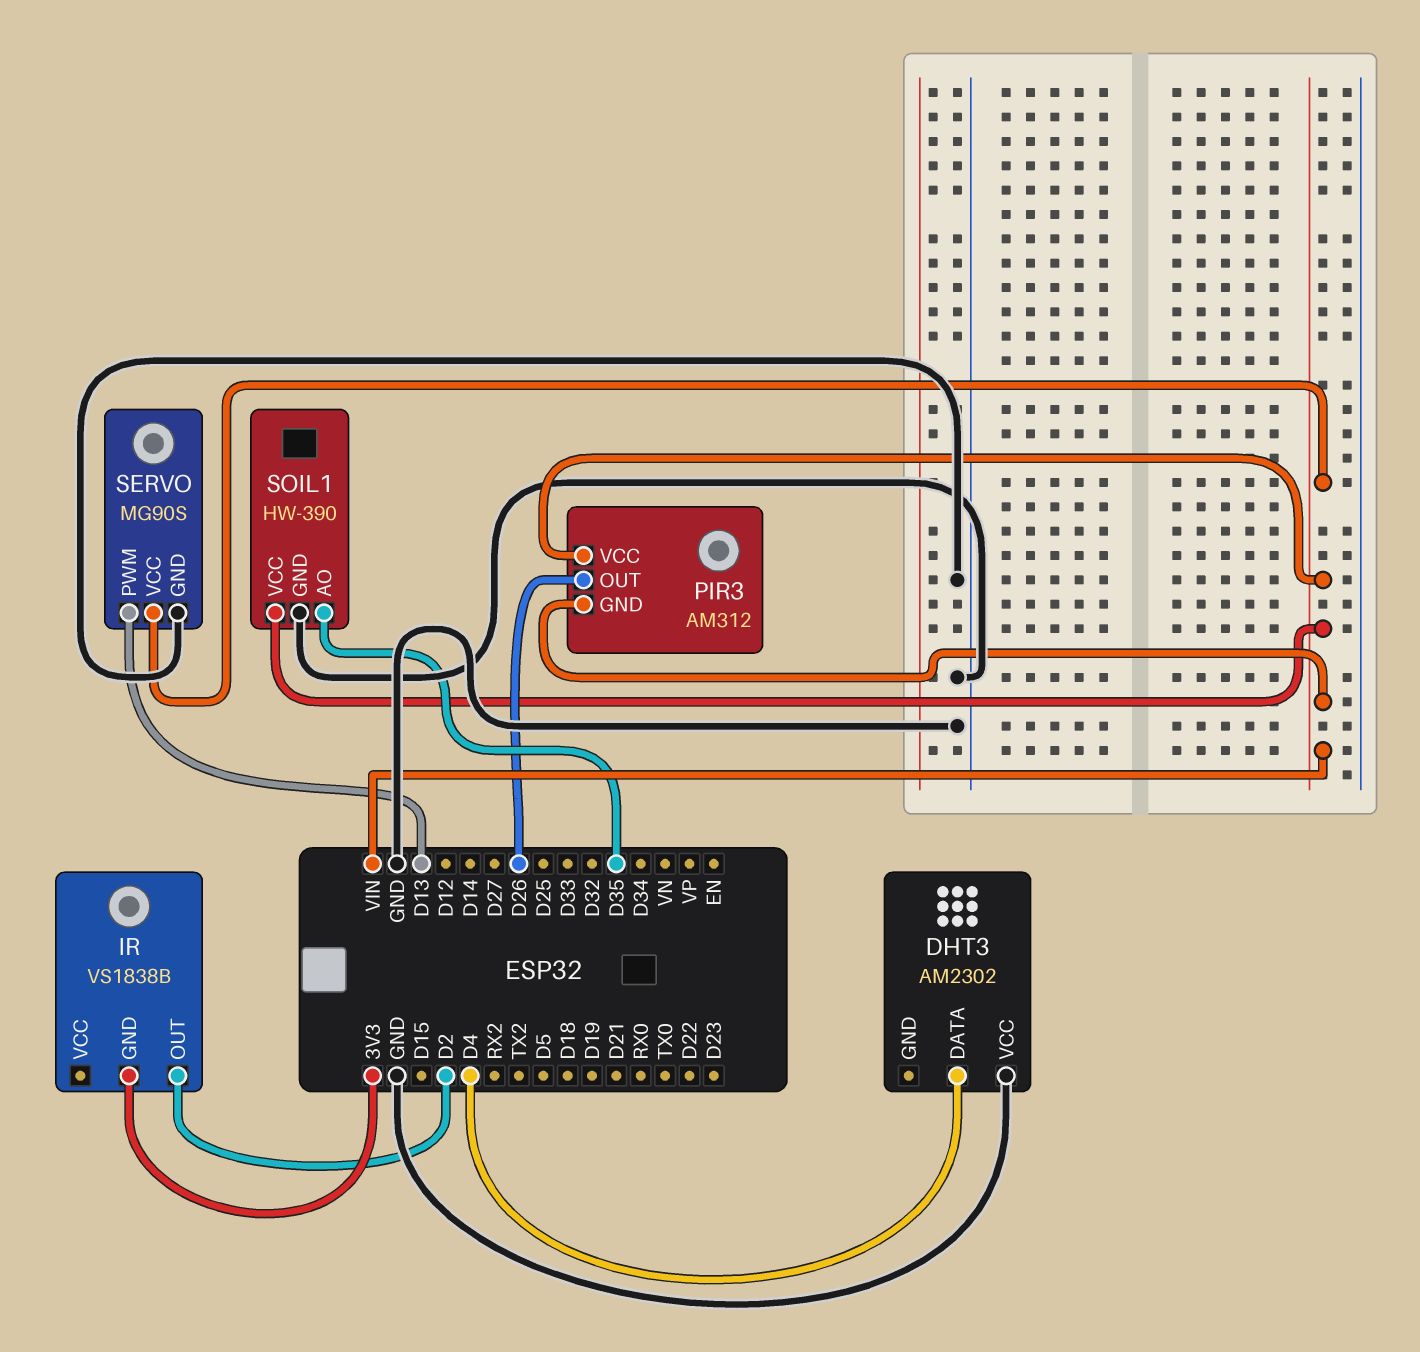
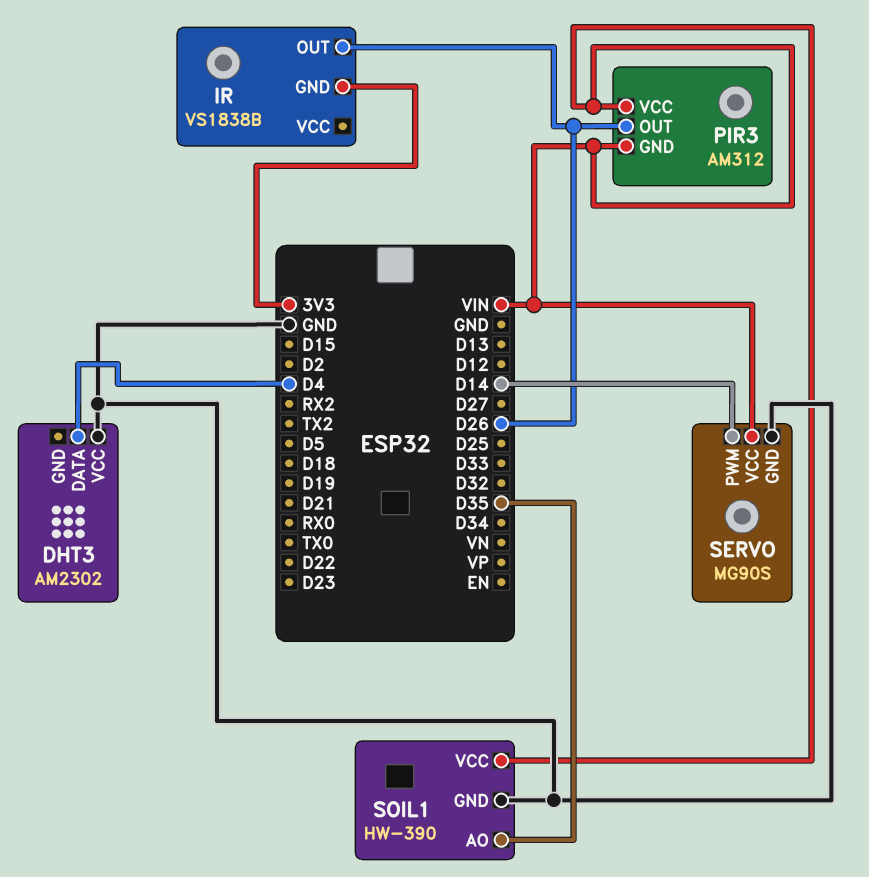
IR pin OUT: D2 -> D26
SERVO pin PWM: D13 -> D14

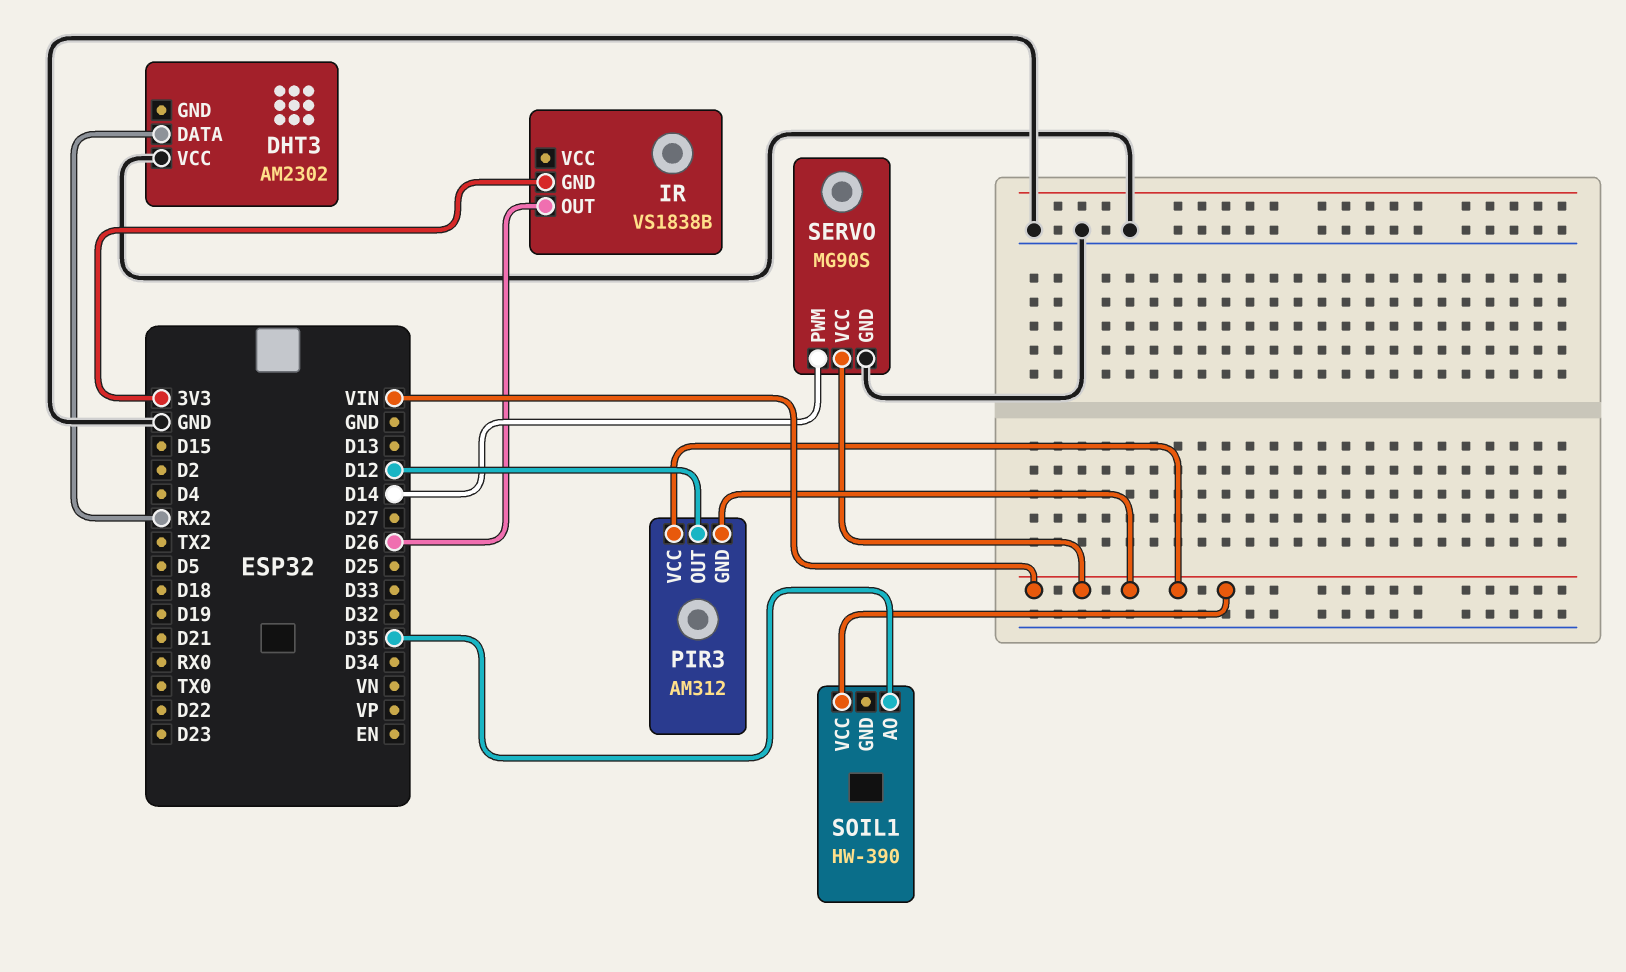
DHT3 pin DATA: D4 -> RX2
PIR3 pin OUT: D26 -> D12
SOIL1 pin GND: GND -> none

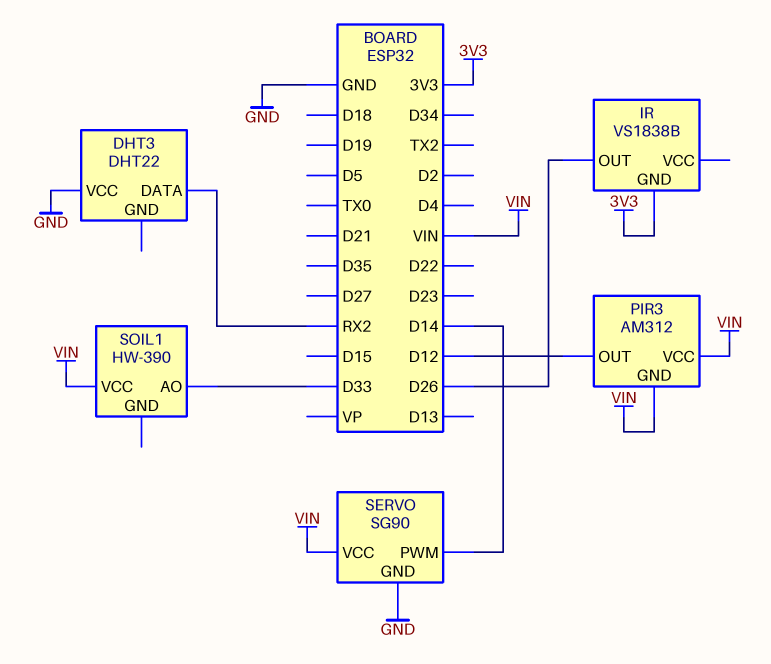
DHT3: AM2302 -> DHT22
SERVO: MG90S -> SG90
SOIL1 pin AO: D35 -> D33

